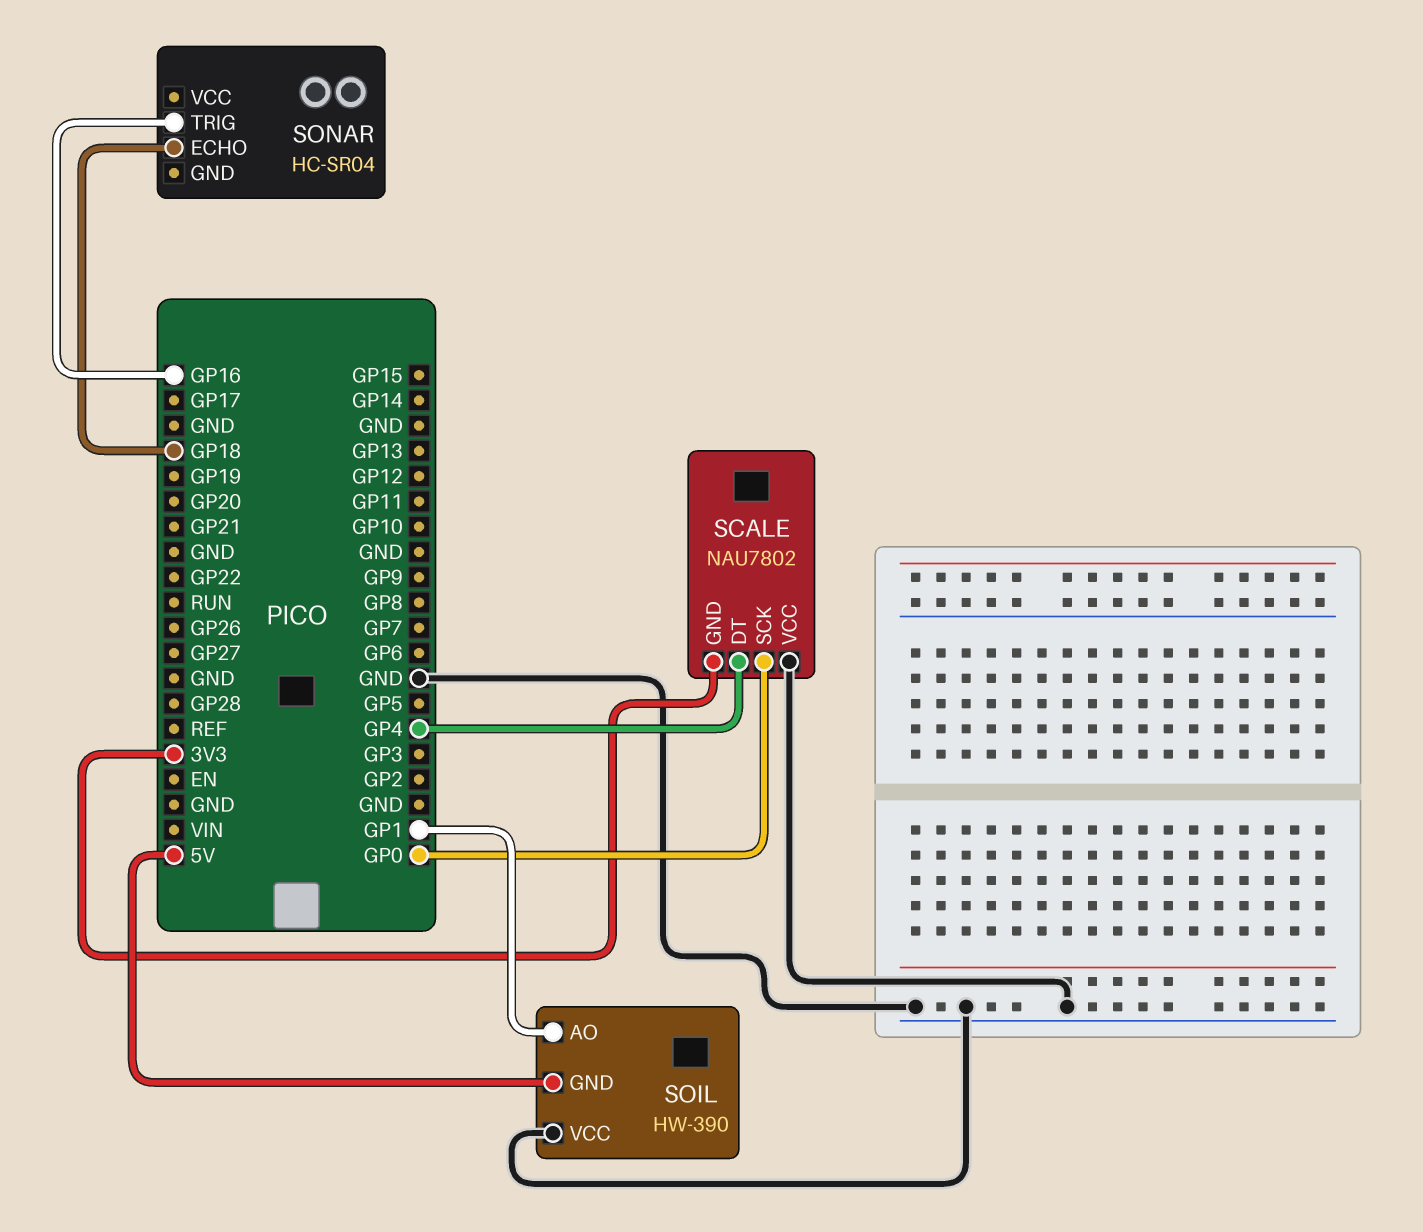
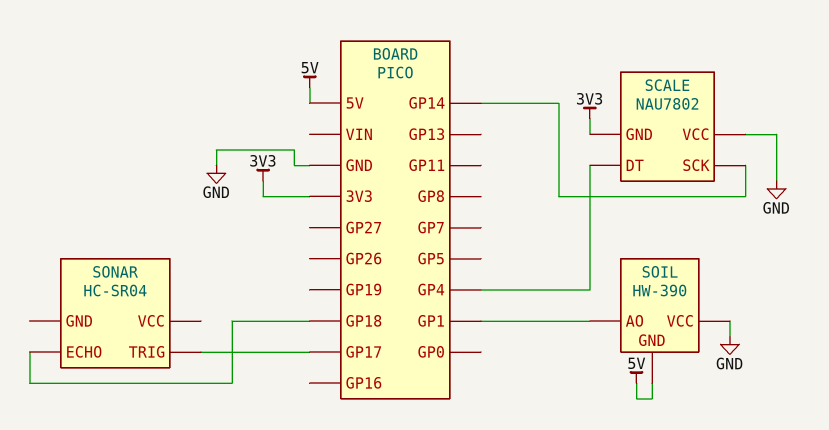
SCALE pin SCK: GP0 -> GP14
SONAR pin TRIG: GP16 -> GP17

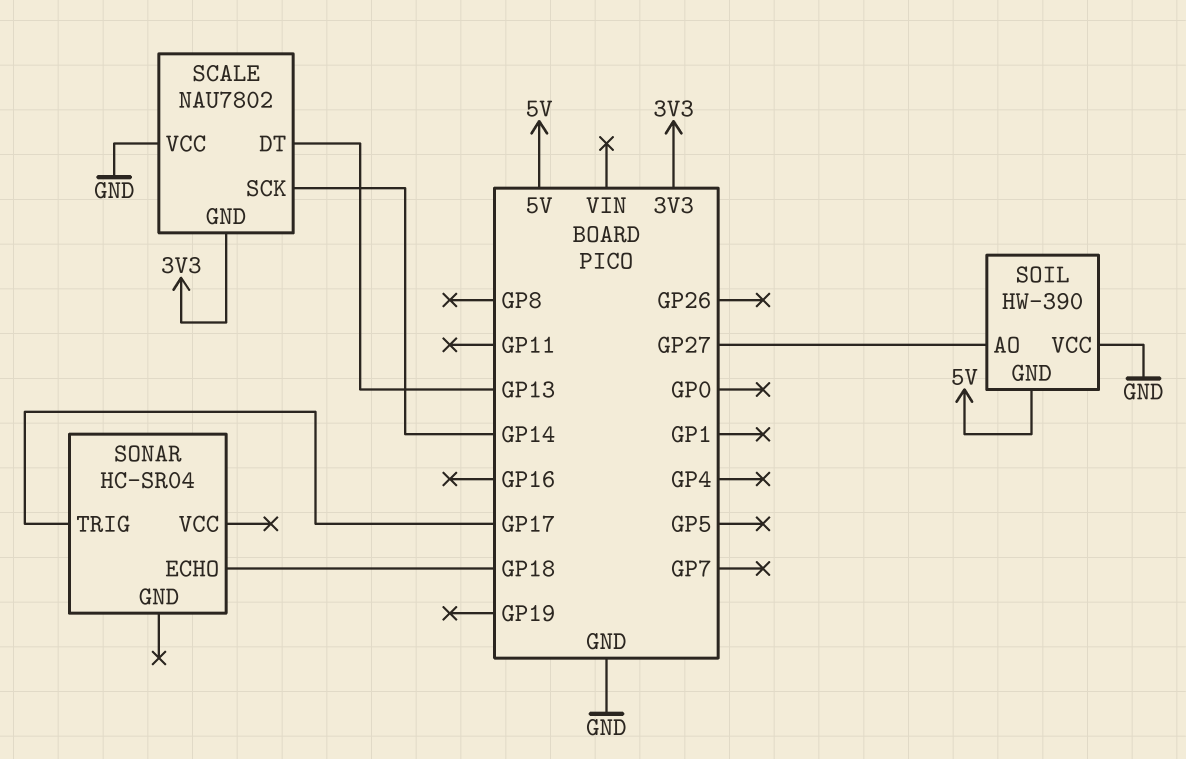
SCALE pin DT: GP4 -> GP13
SOIL pin AO: GP1 -> GP27

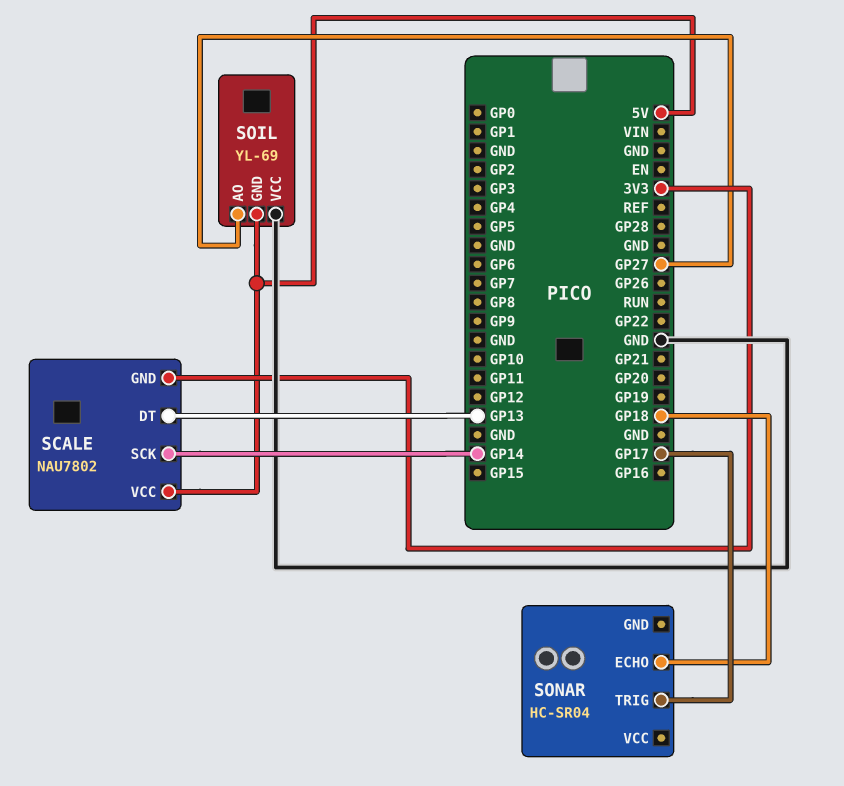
SCALE pin VCC: GND -> 5V
SOIL: HW-390 -> YL-69

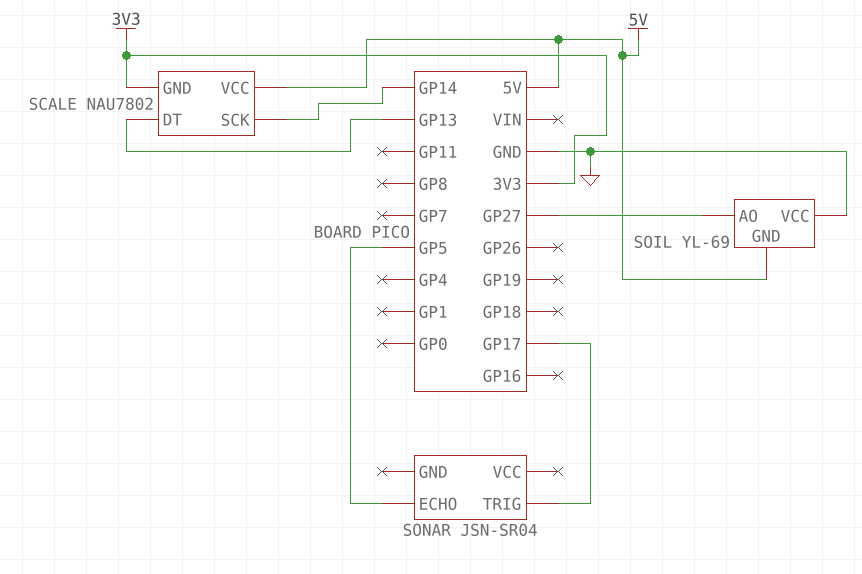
SONAR: HC-SR04 -> JSN-SR04
SONAR pin ECHO: GP18 -> GP5

